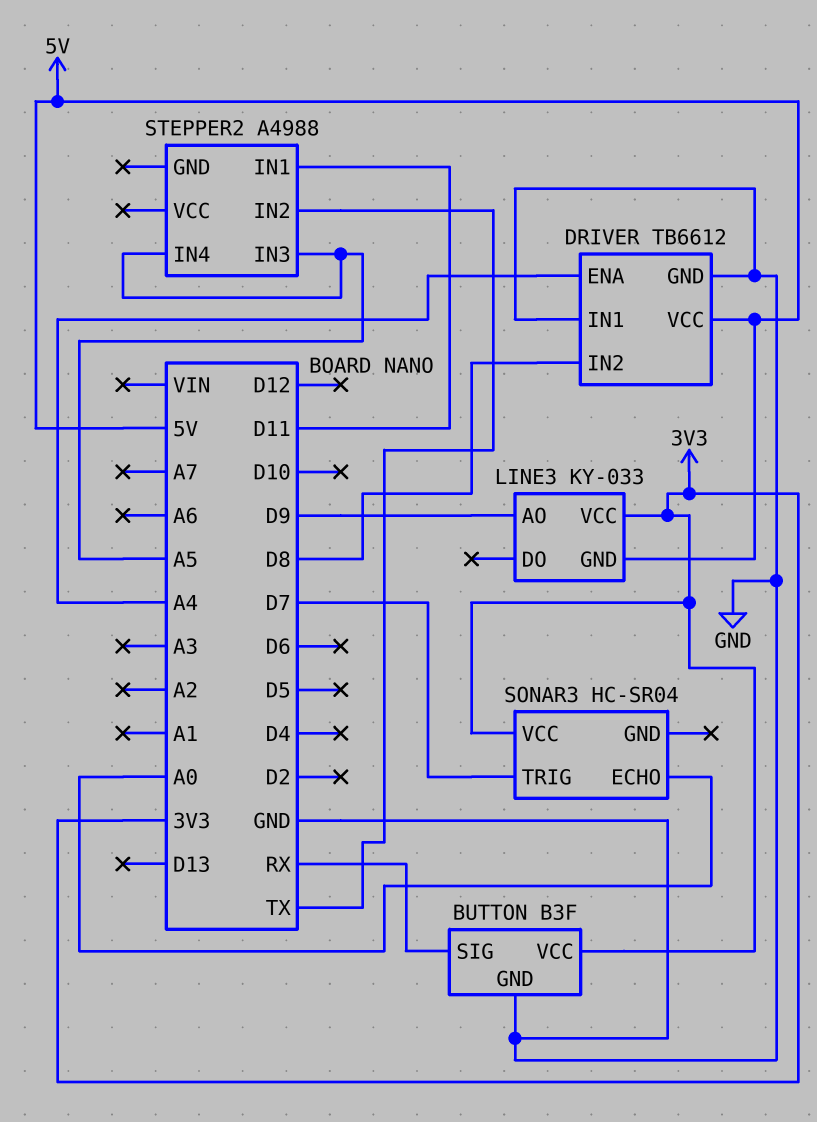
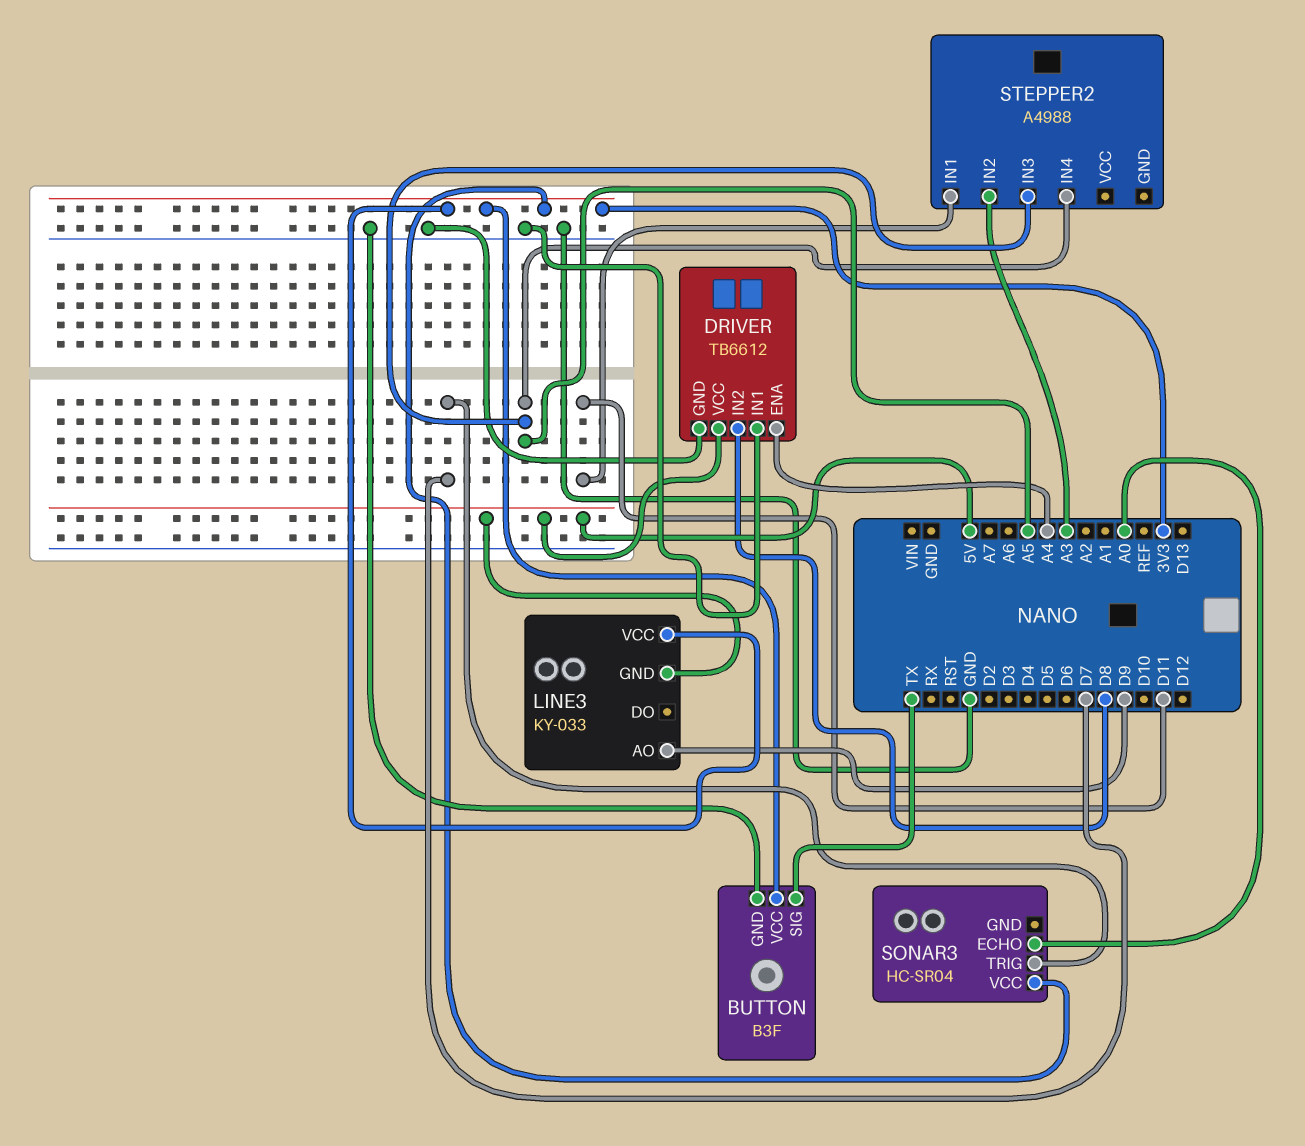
BUTTON pin SIG: RX -> TX
STEPPER2 pin IN2: TX -> A3

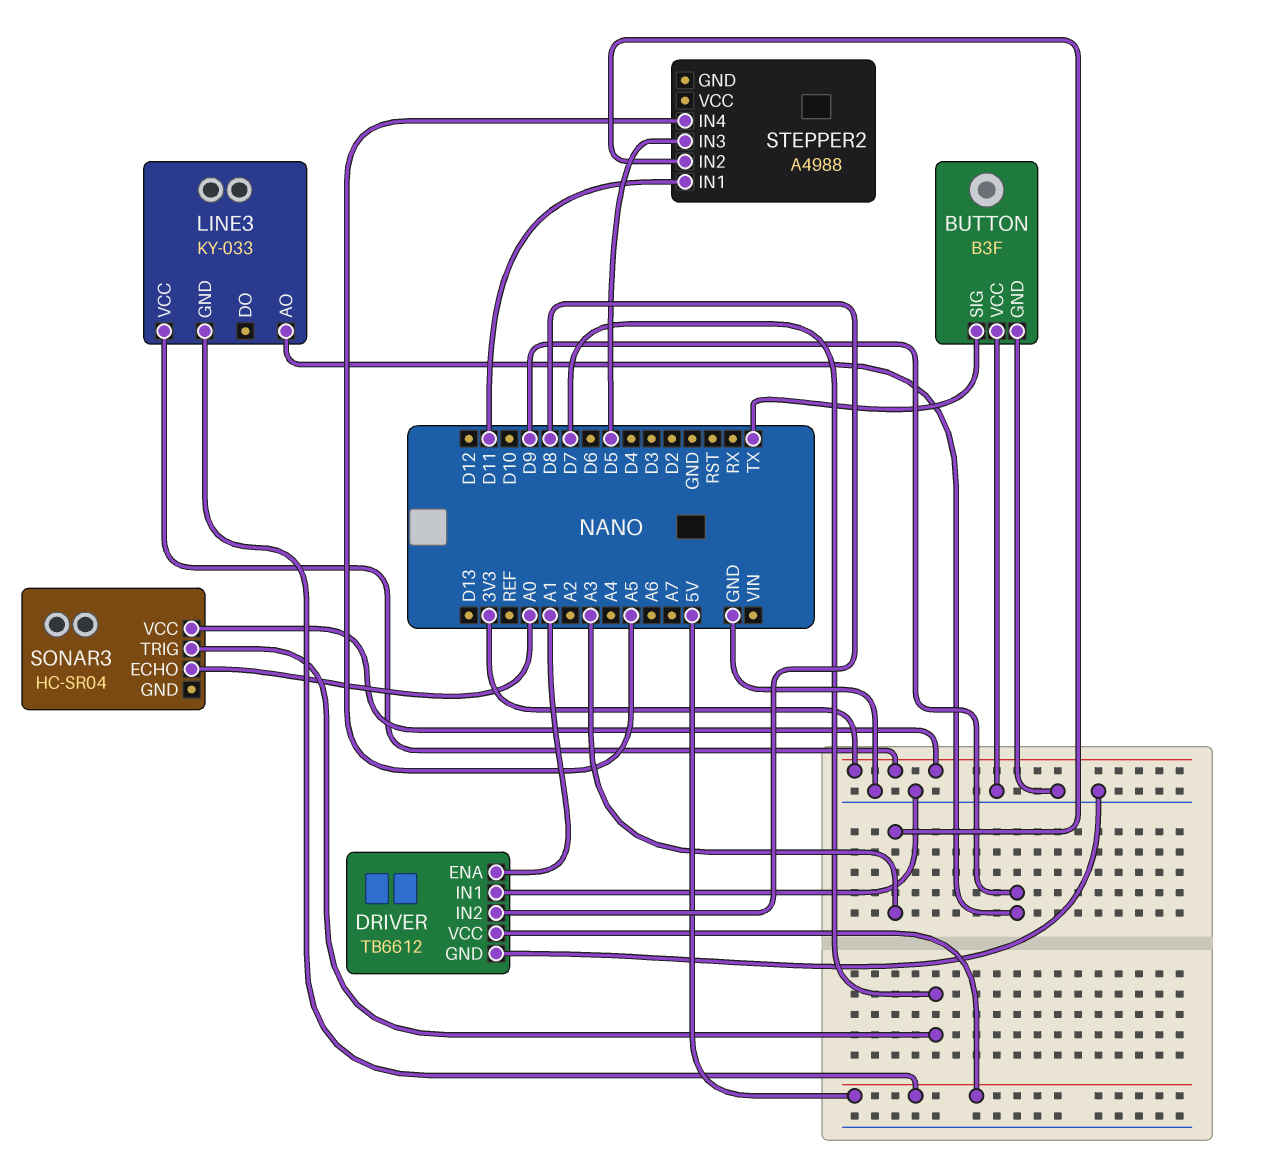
BUTTON pin VCC: 3V3 -> GND
DRIVER pin ENA: A4 -> A1
STEPPER2 pin IN3: A5 -> D5

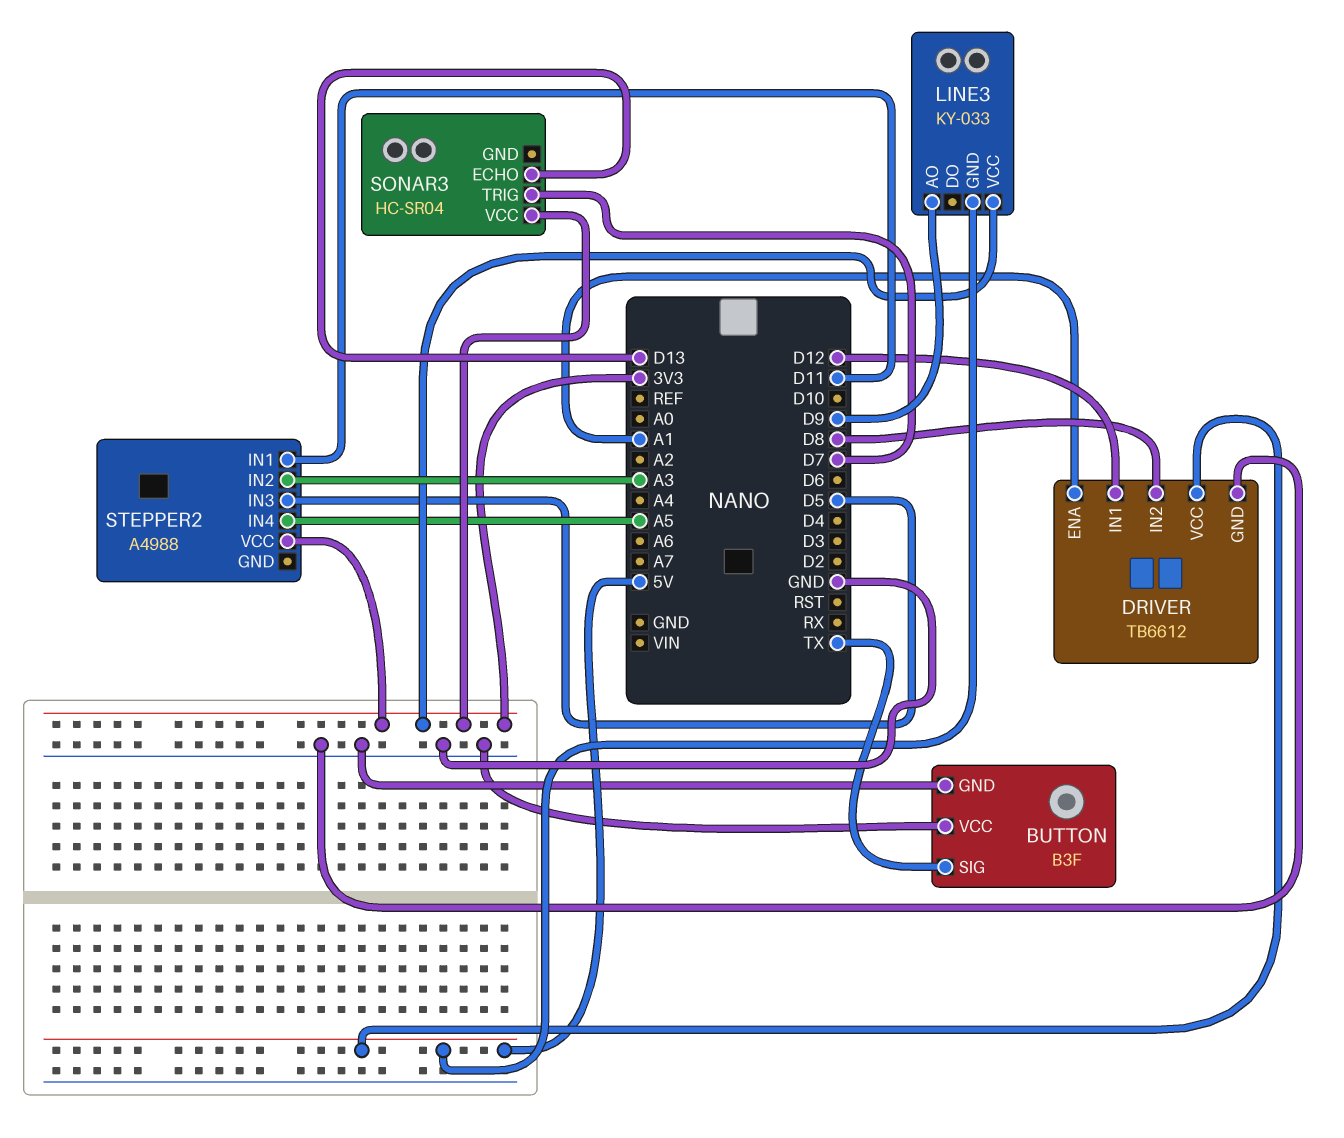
DRIVER pin IN1: GND -> D12
SONAR3 pin ECHO: A0 -> D13
STEPPER2 pin VCC: none -> 3V3

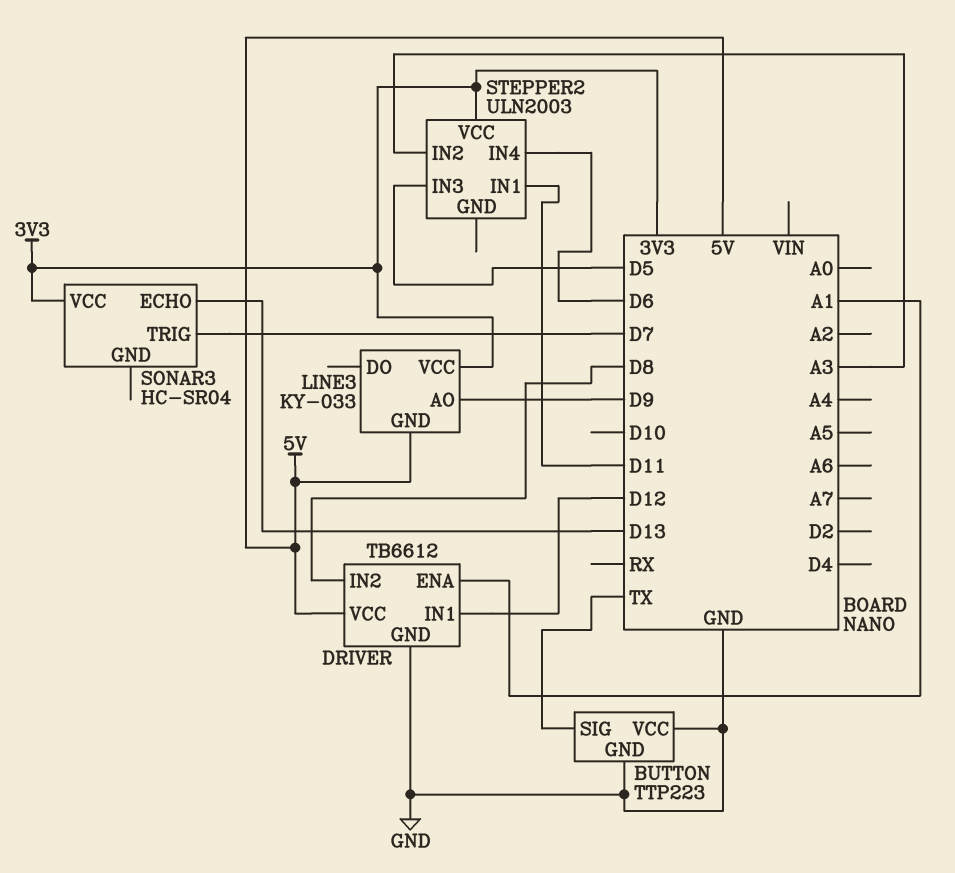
BUTTON: B3F -> TTP223
STEPPER2: A4988 -> ULN2003
STEPPER2 pin IN4: A5 -> D6

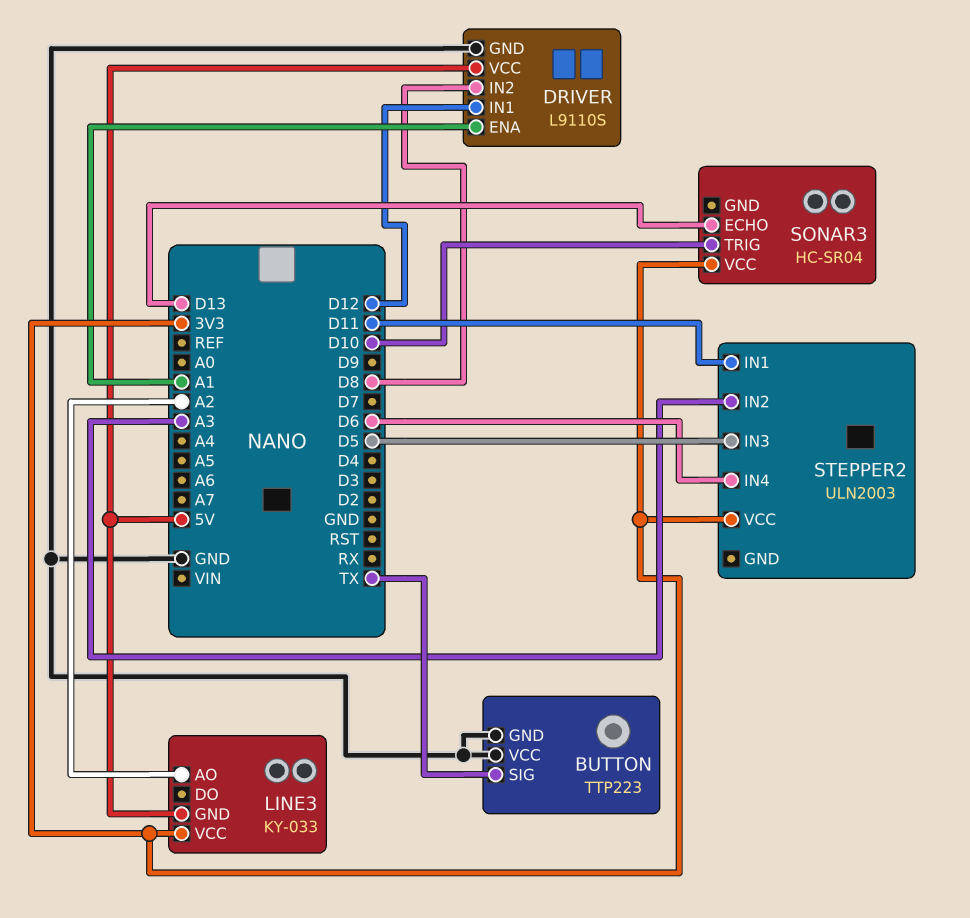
DRIVER: TB6612 -> L9110S
LINE3 pin AO: D9 -> A2
SONAR3 pin TRIG: D7 -> D10

